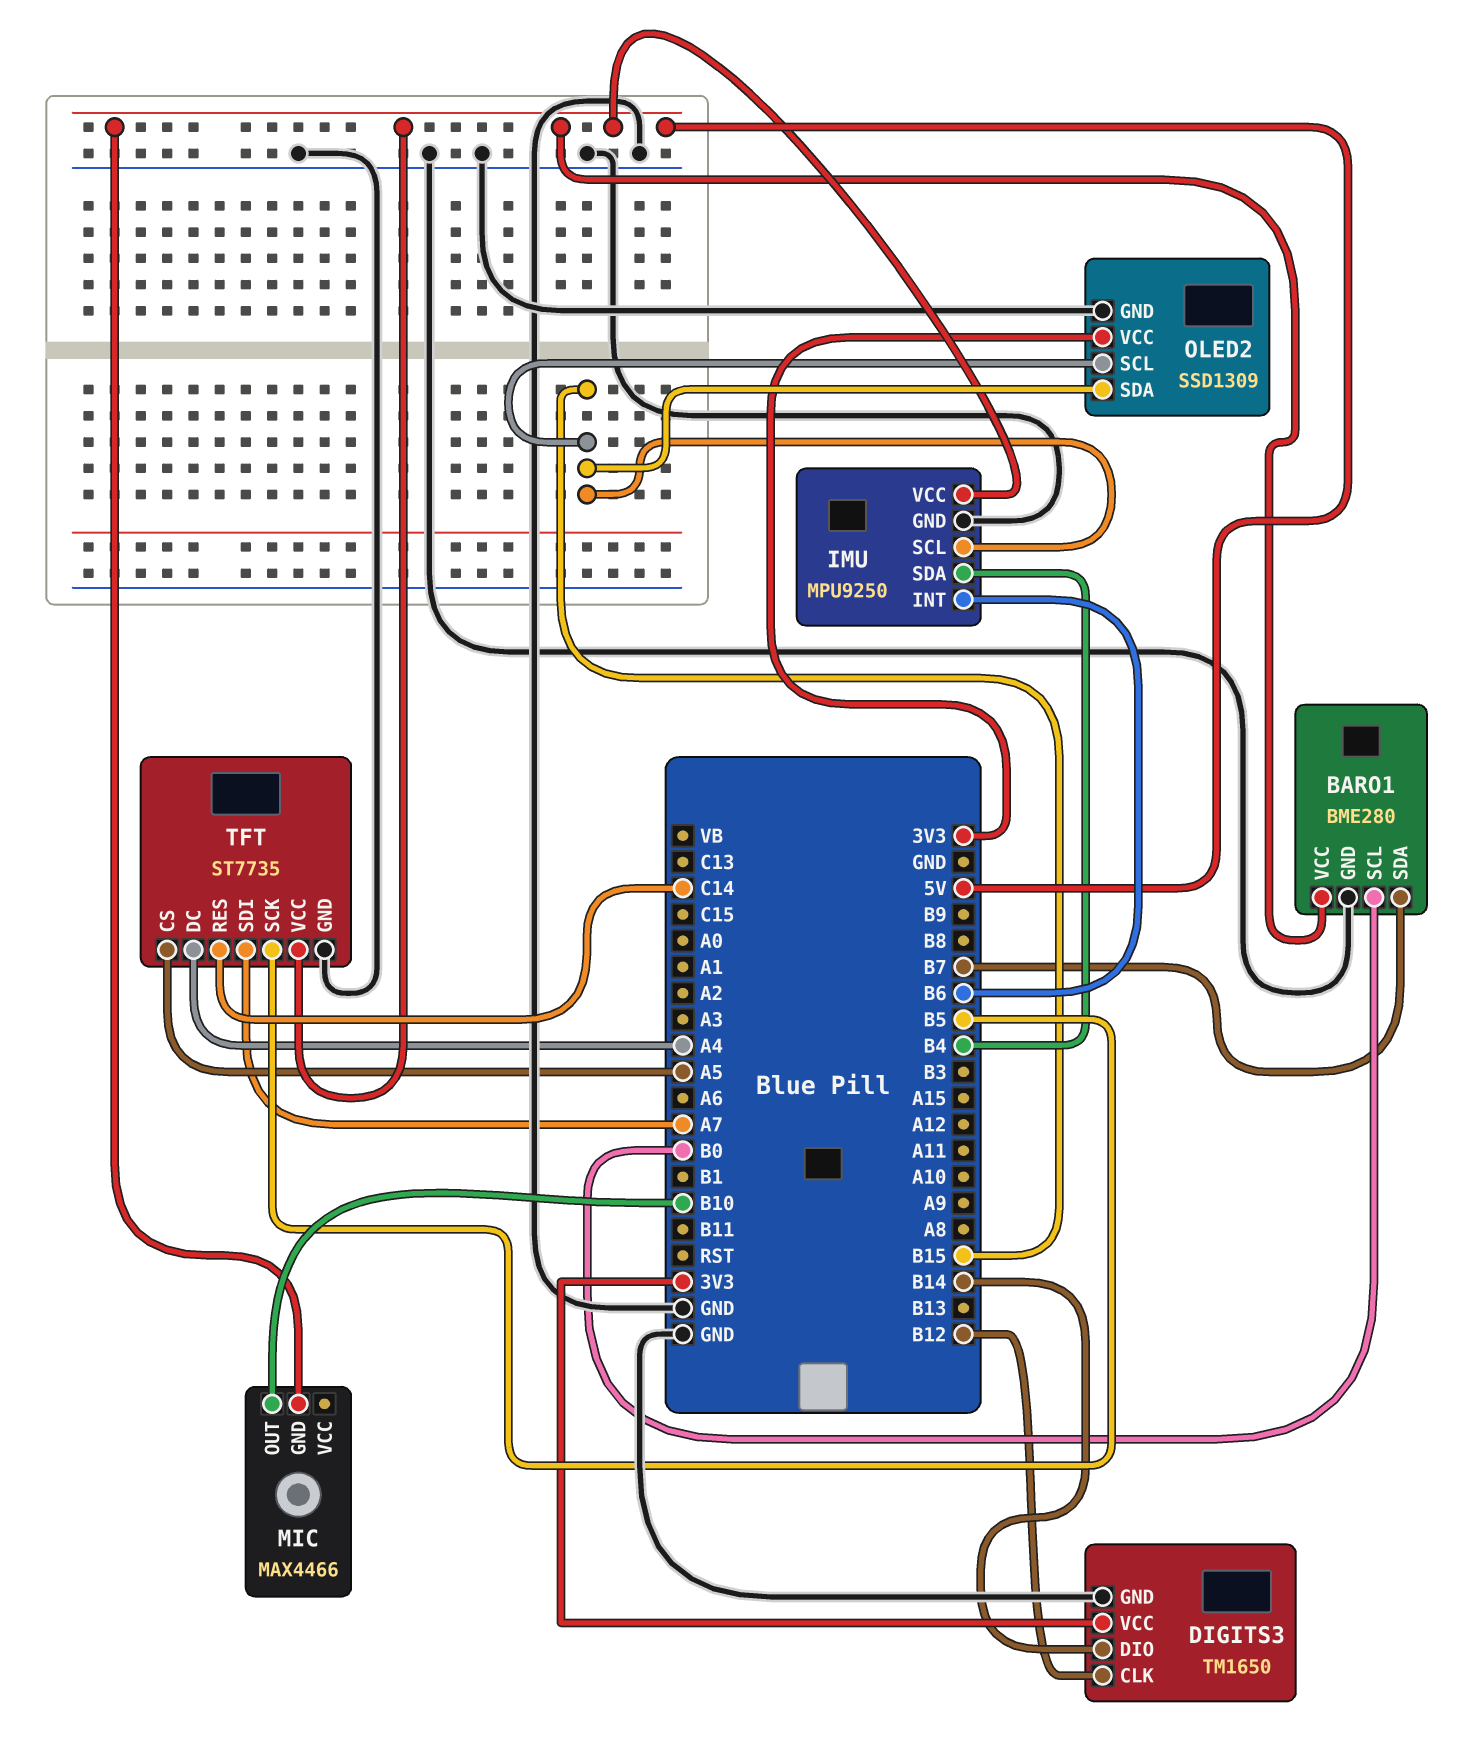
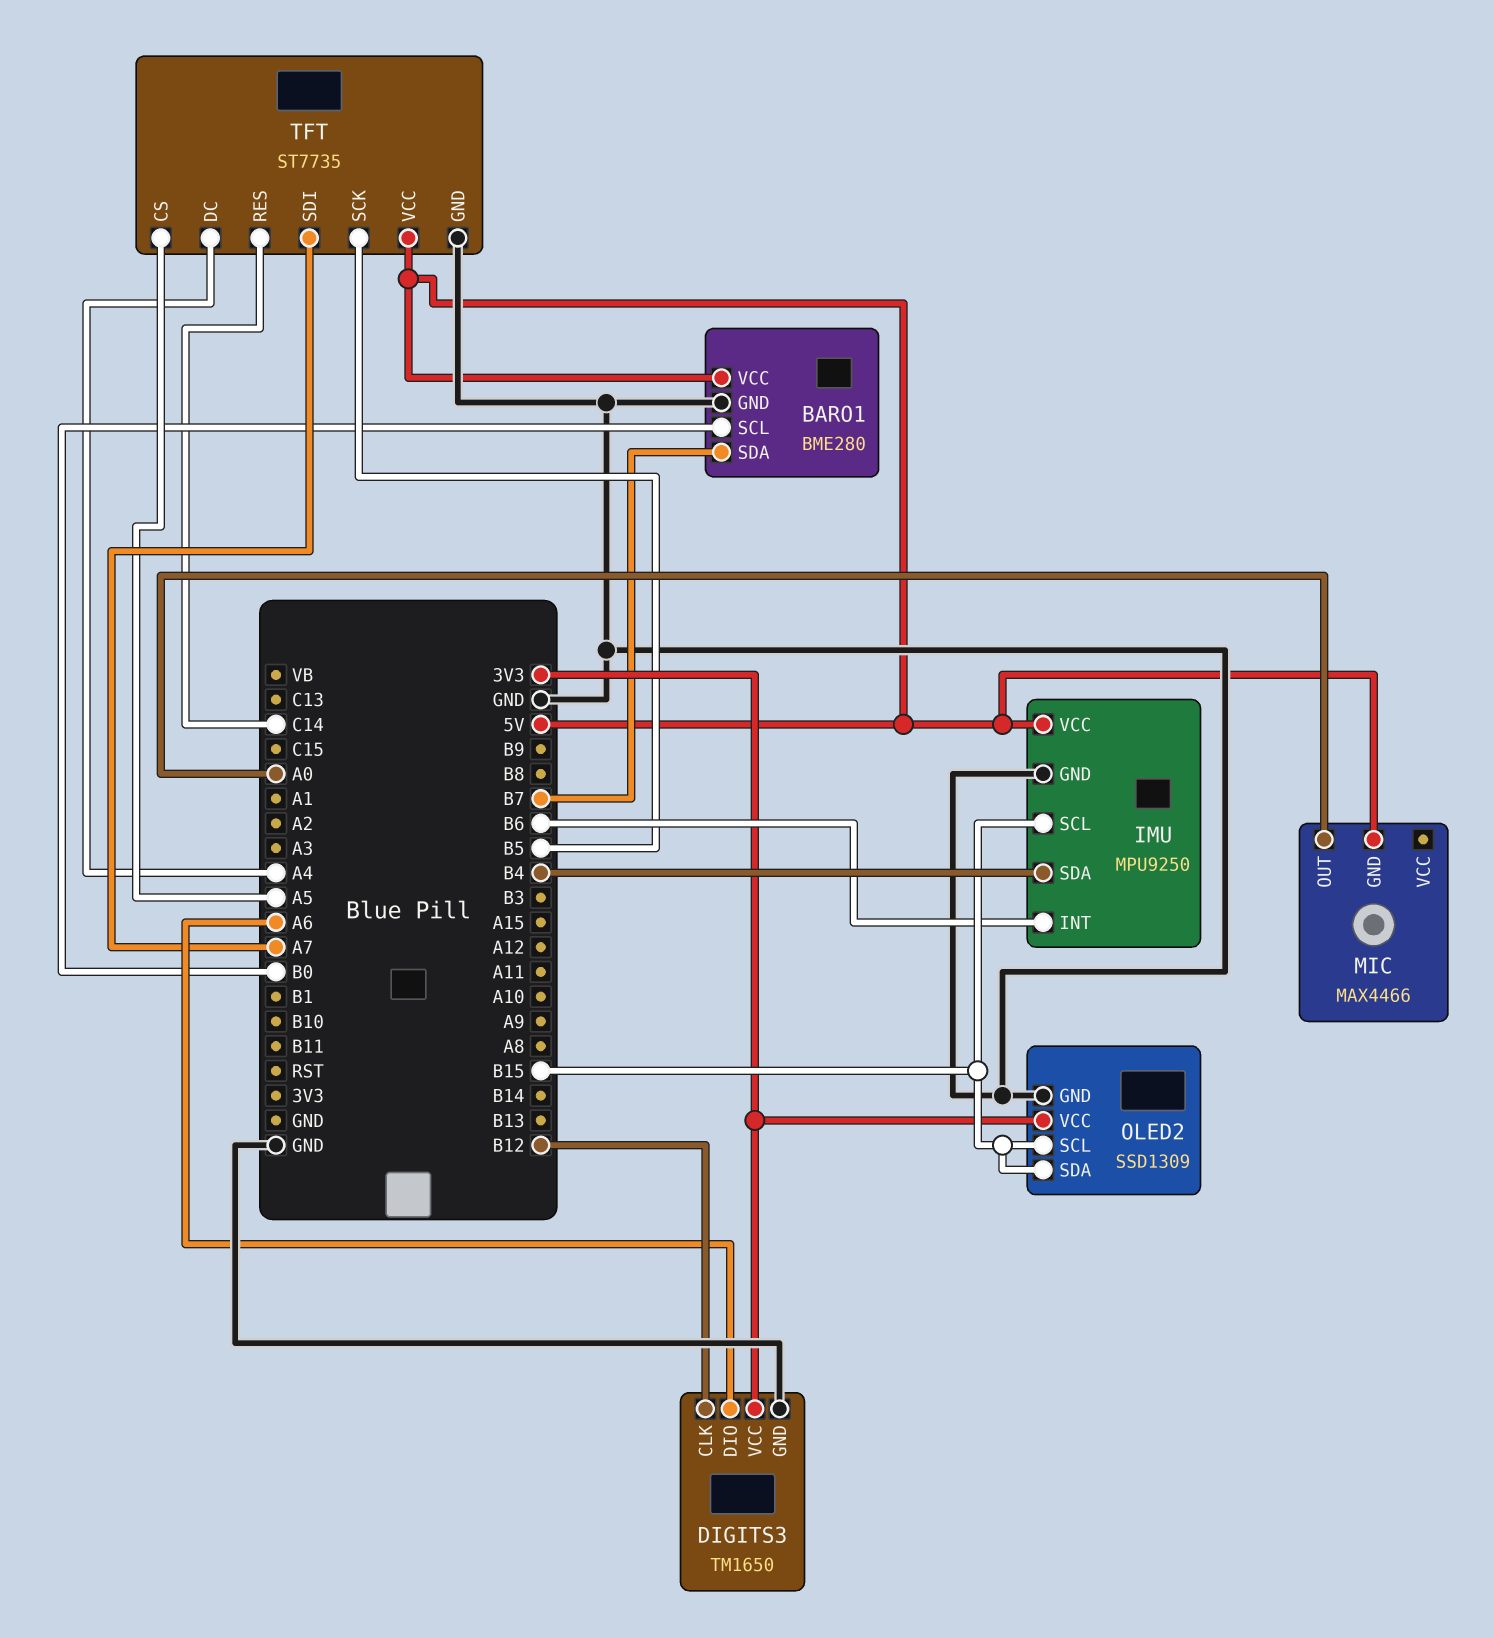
DIGITS3 pin DIO: B14 -> A6
MIC pin OUT: B10 -> A0

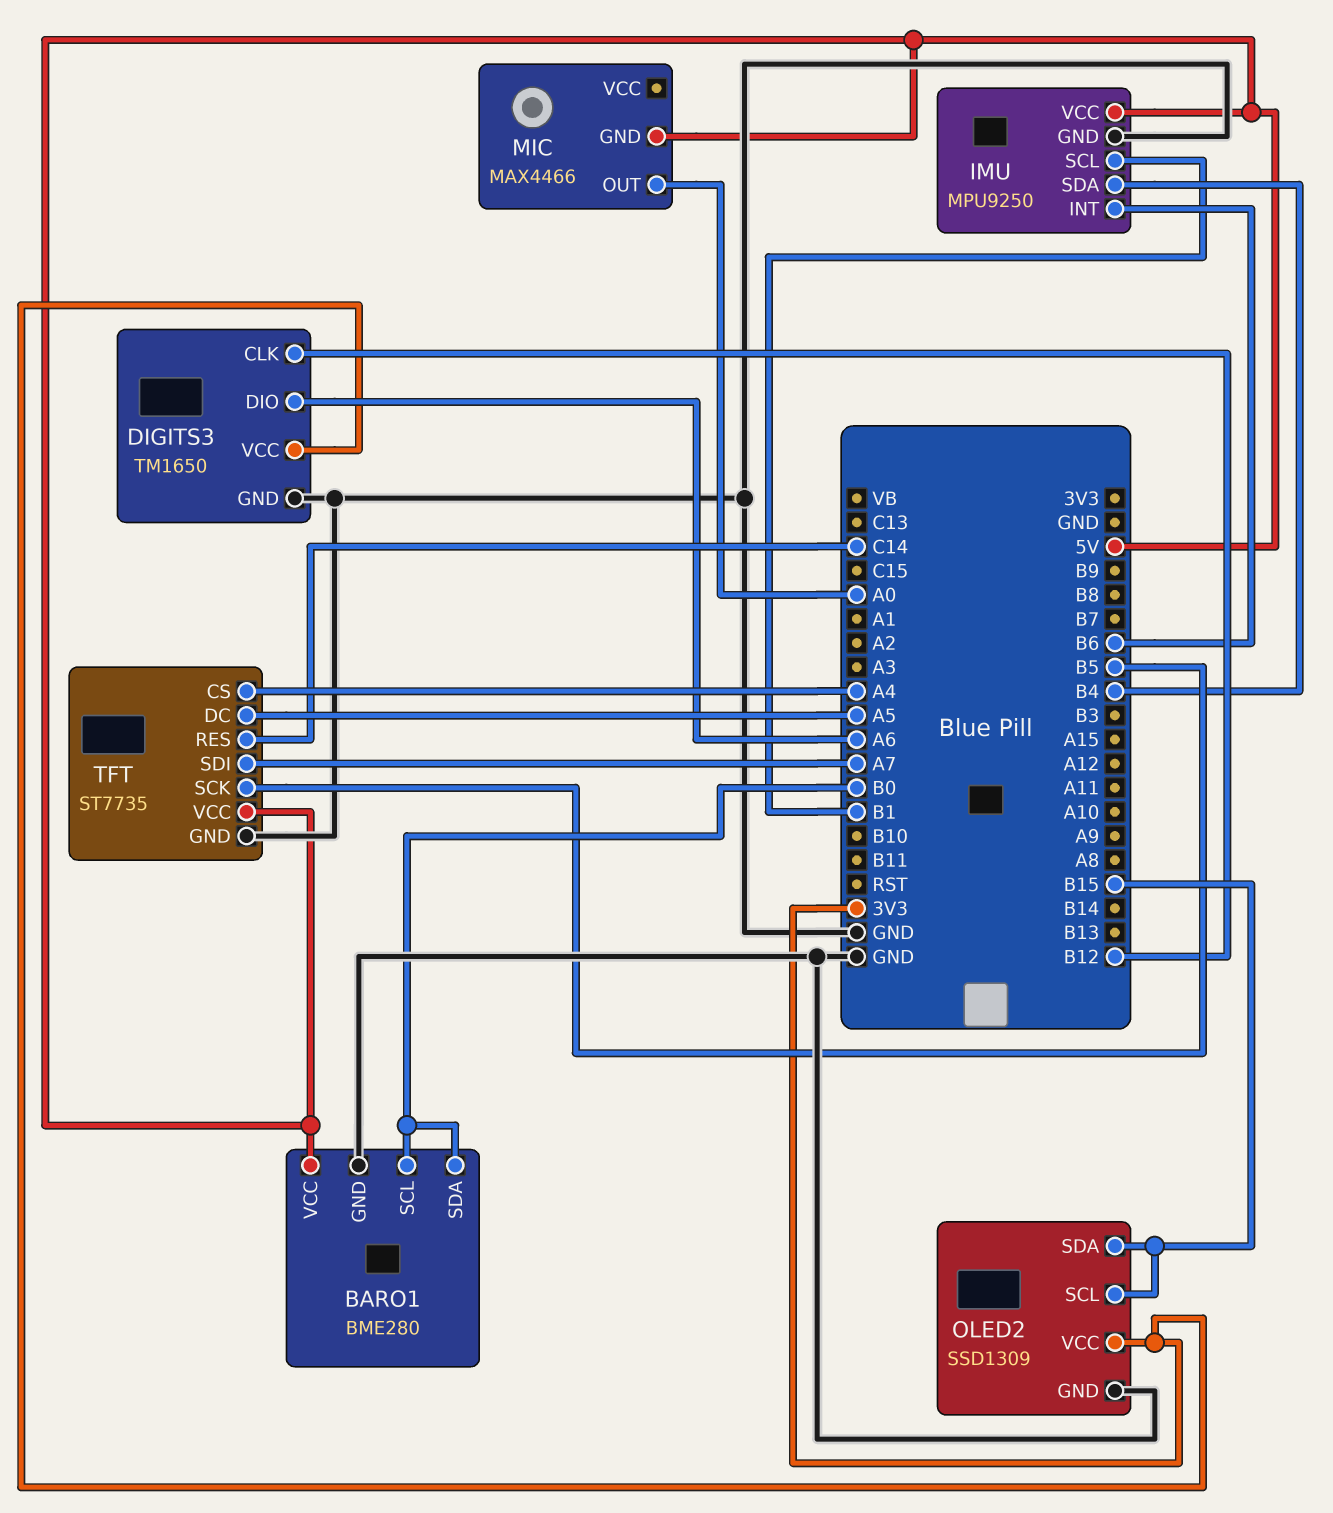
BARO1 pin SDA: B7 -> B0
IMU pin SCL: B15 -> B1
TFT pin CS: A5 -> A4
TFT pin DC: A4 -> A5

